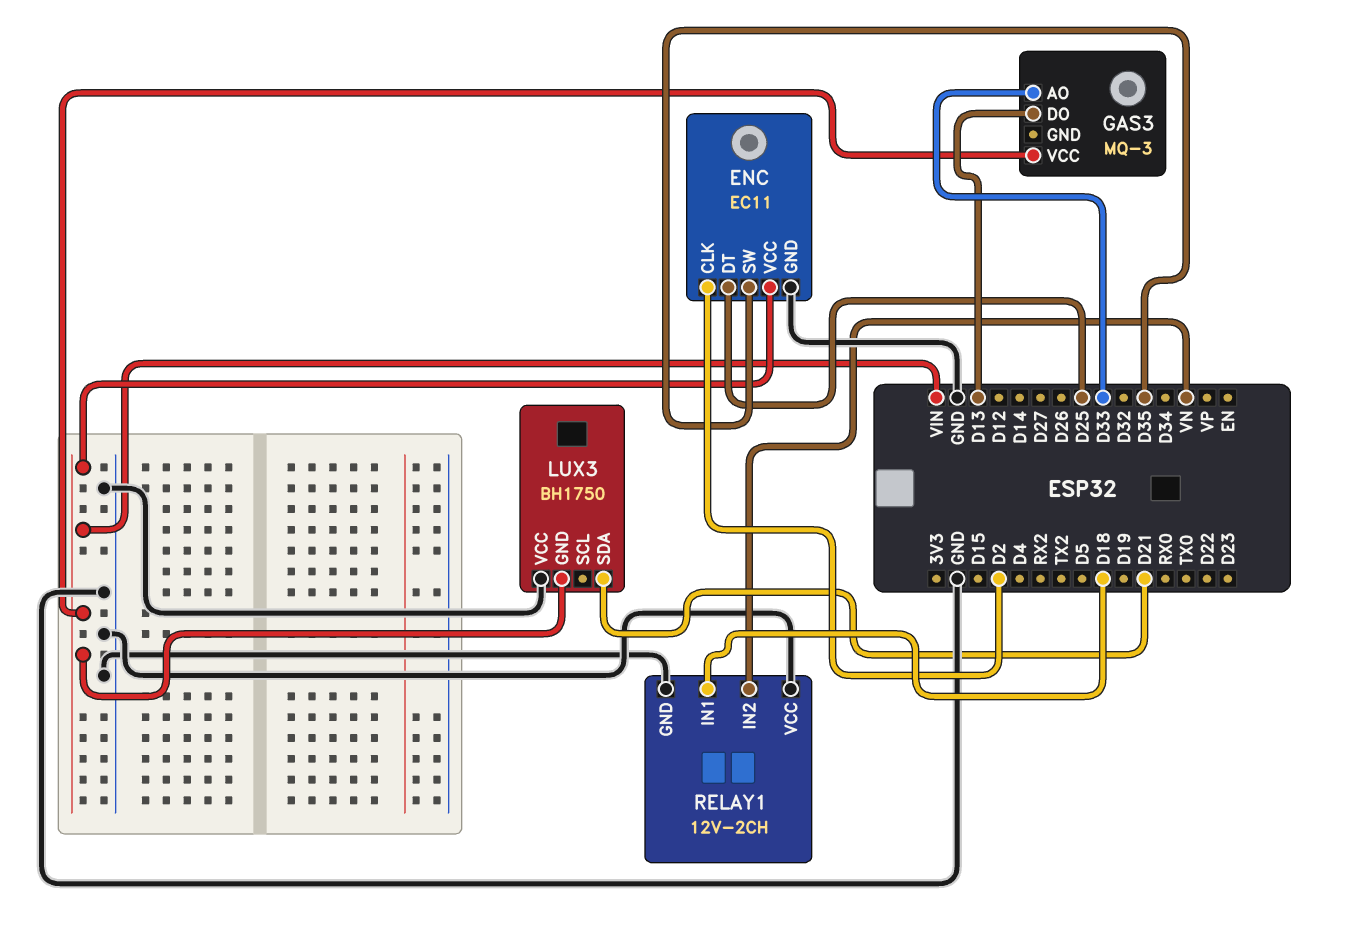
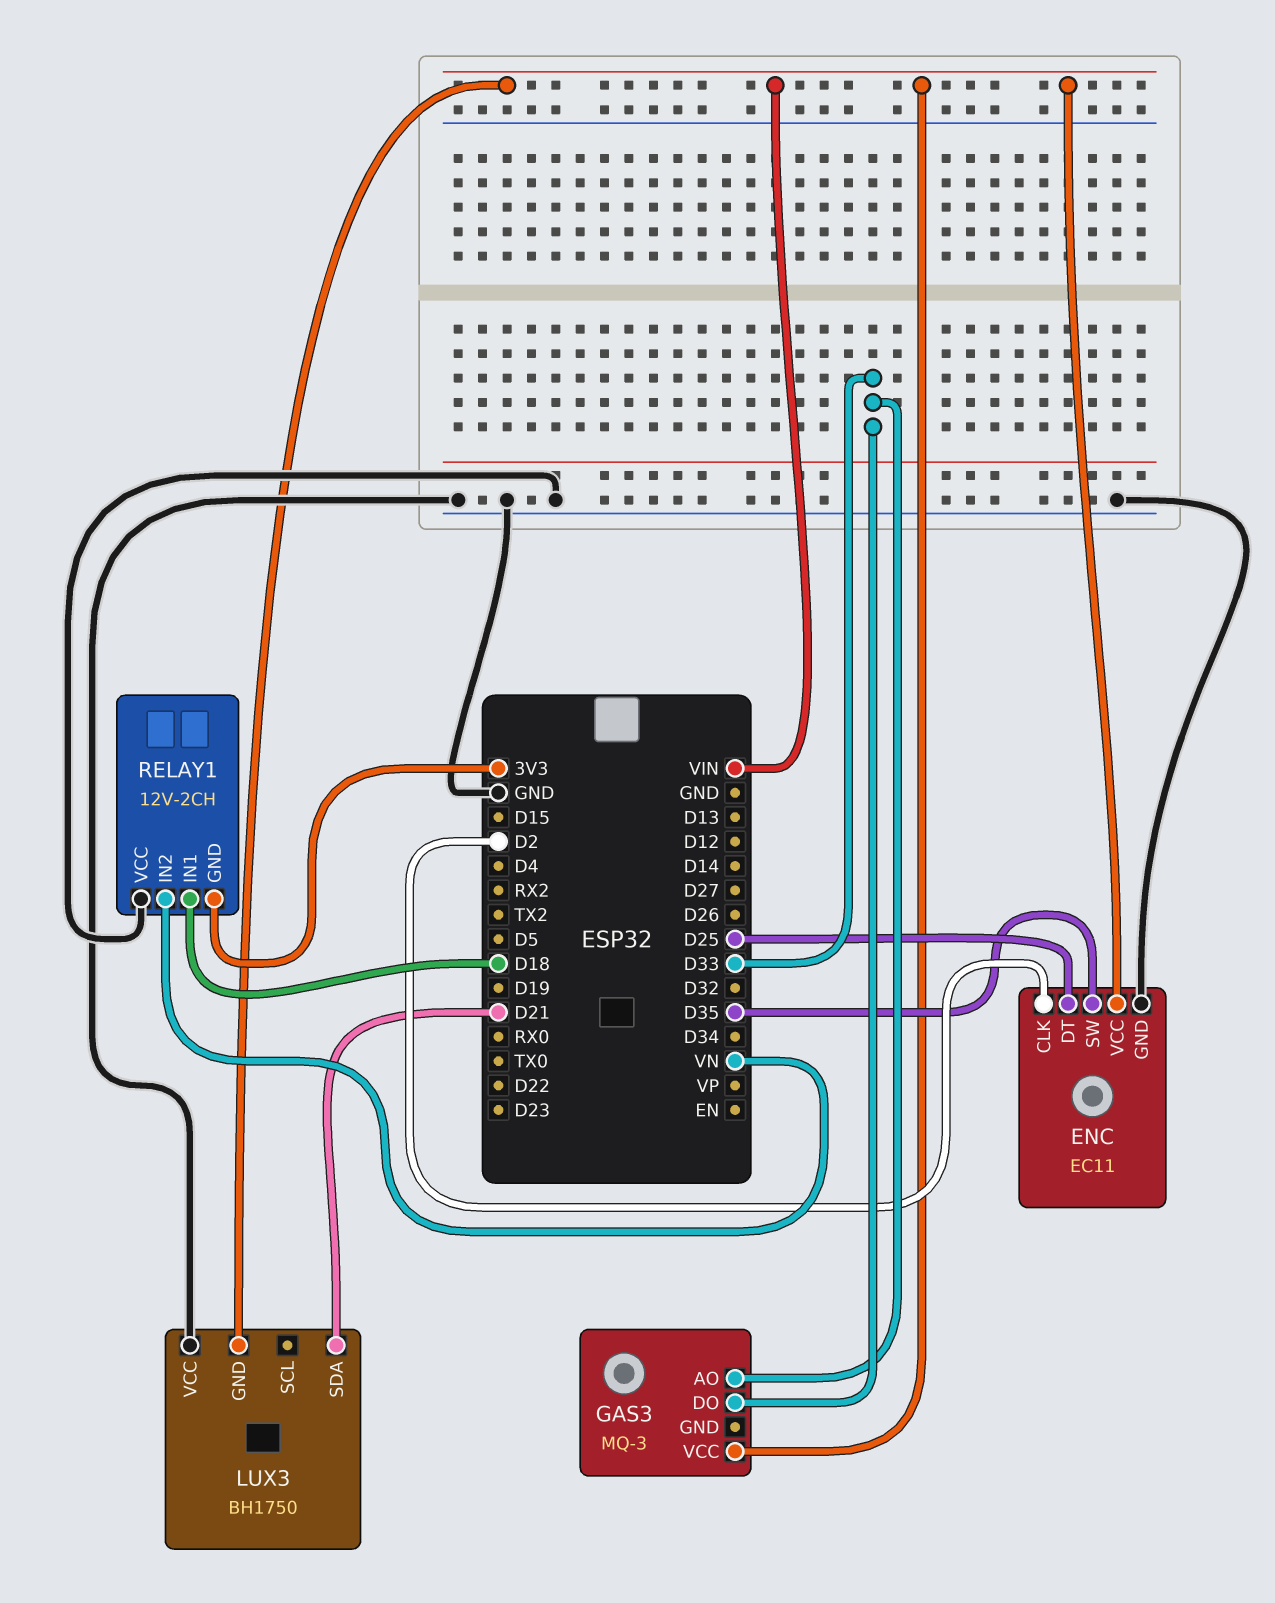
GAS3 pin DO: D13 -> D33
RELAY1 pin GND: GND -> 3V3

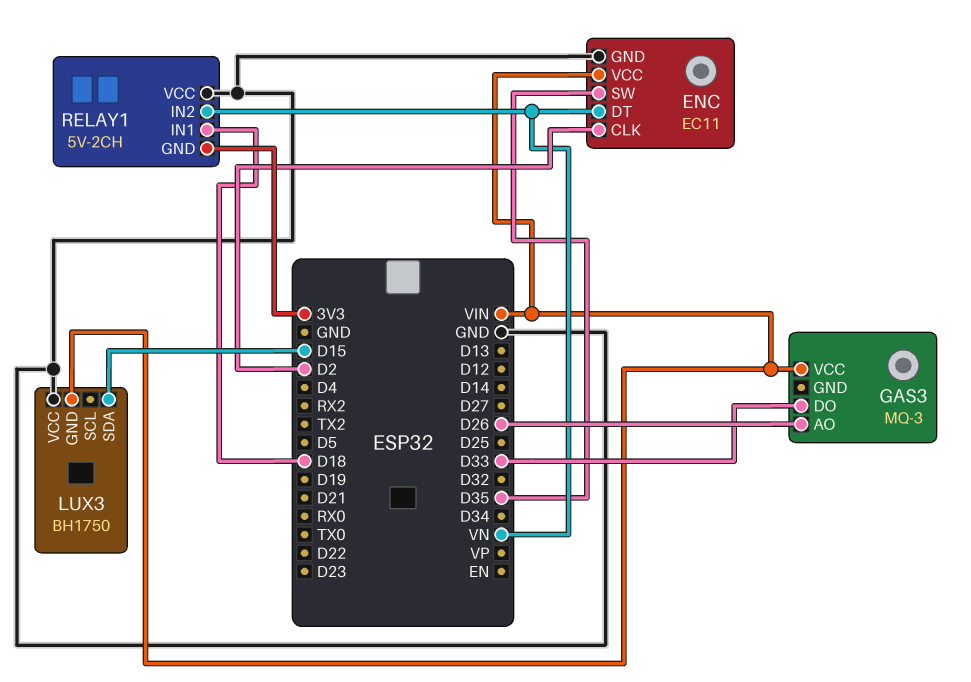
ENC pin DT: D25 -> VN
GAS3 pin AO: D33 -> D26
LUX3 pin SDA: D21 -> D15
RELAY1: 12V-2CH -> 5V-2CH

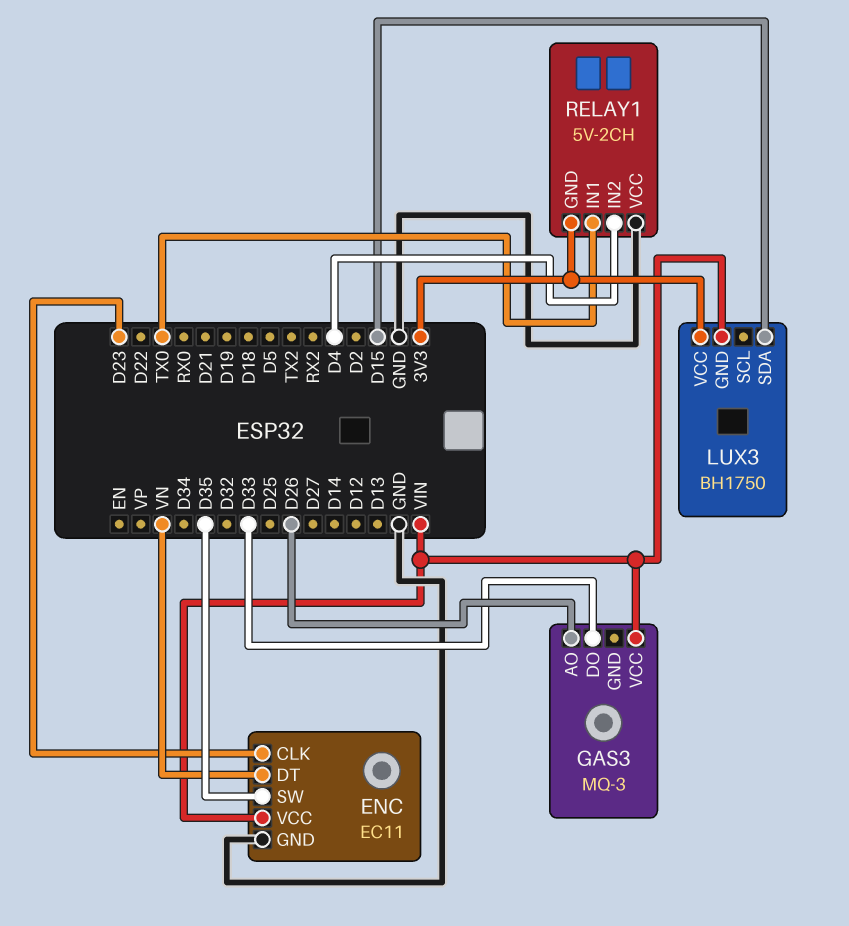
ENC pin CLK: D2 -> D23
LUX3 pin VCC: GND -> 3V3
RELAY1 pin IN1: D18 -> TX0
RELAY1 pin IN2: VN -> D4

